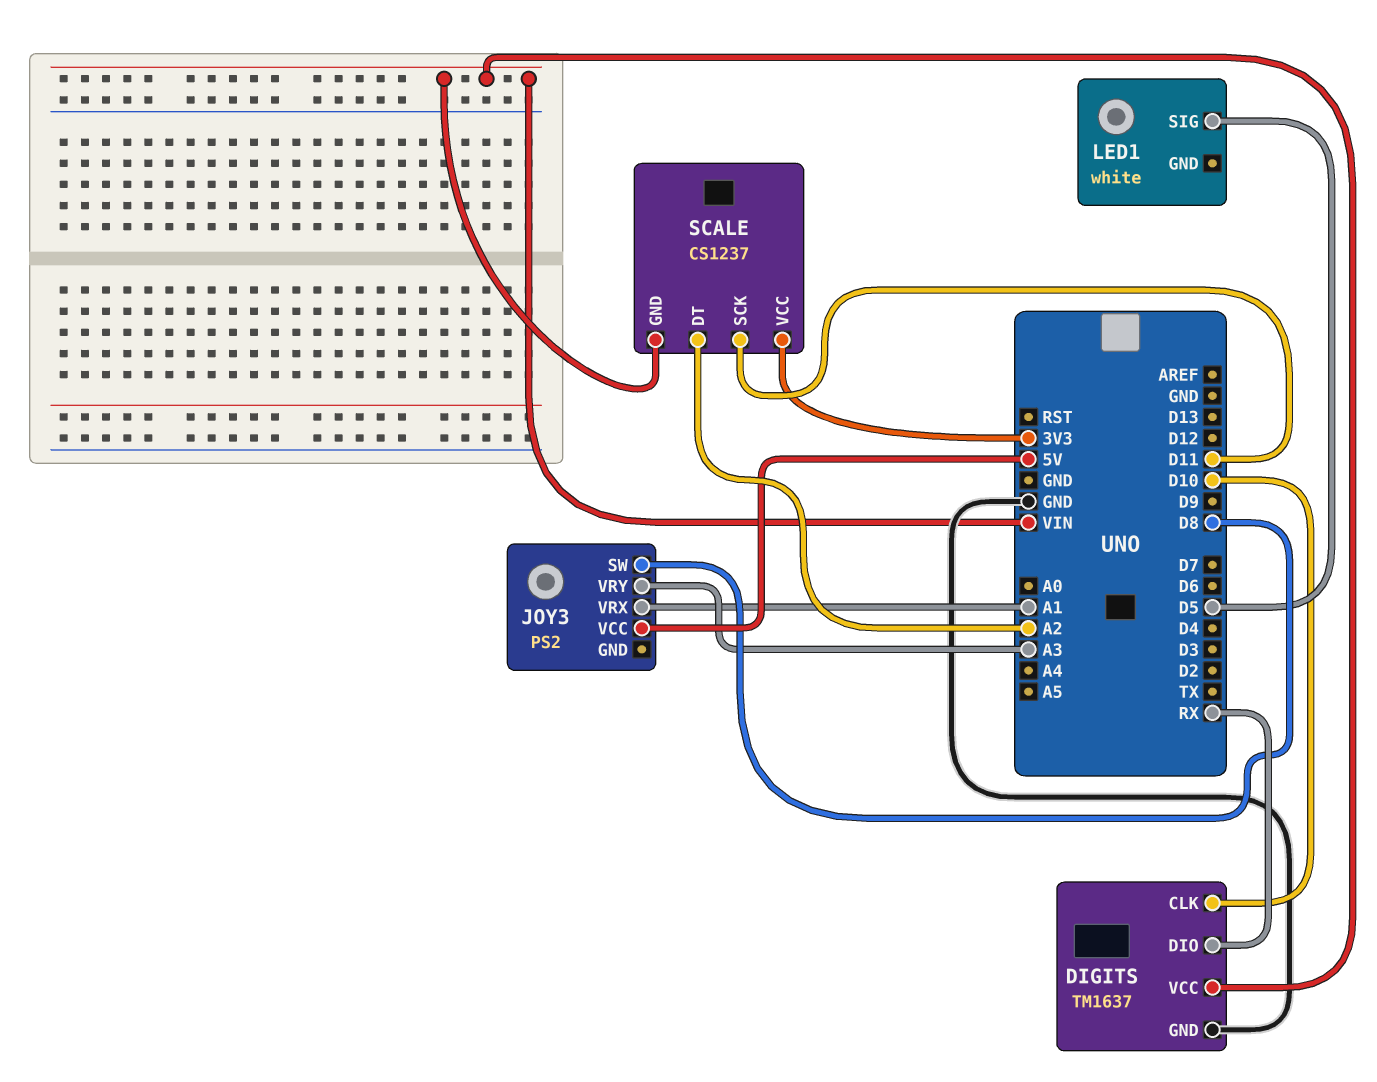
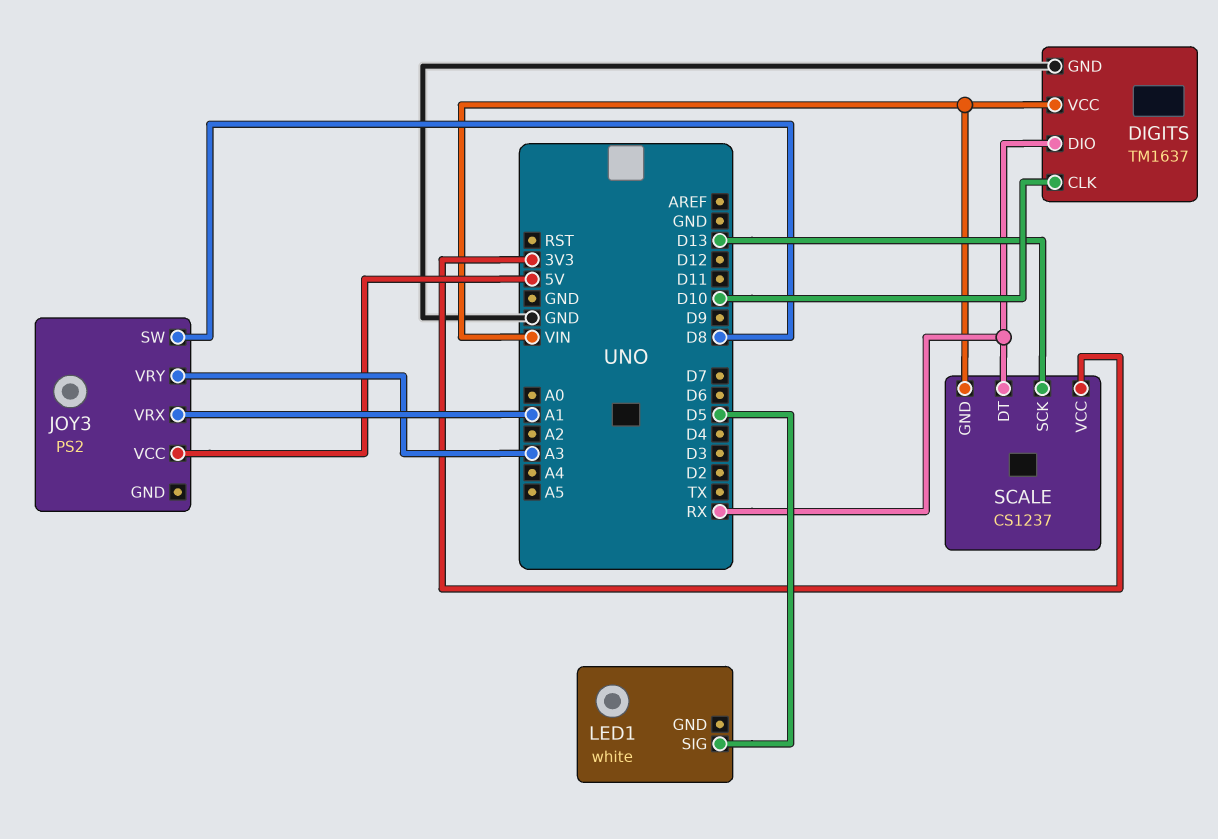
SCALE pin DT: A2 -> RX
SCALE pin SCK: D11 -> D13

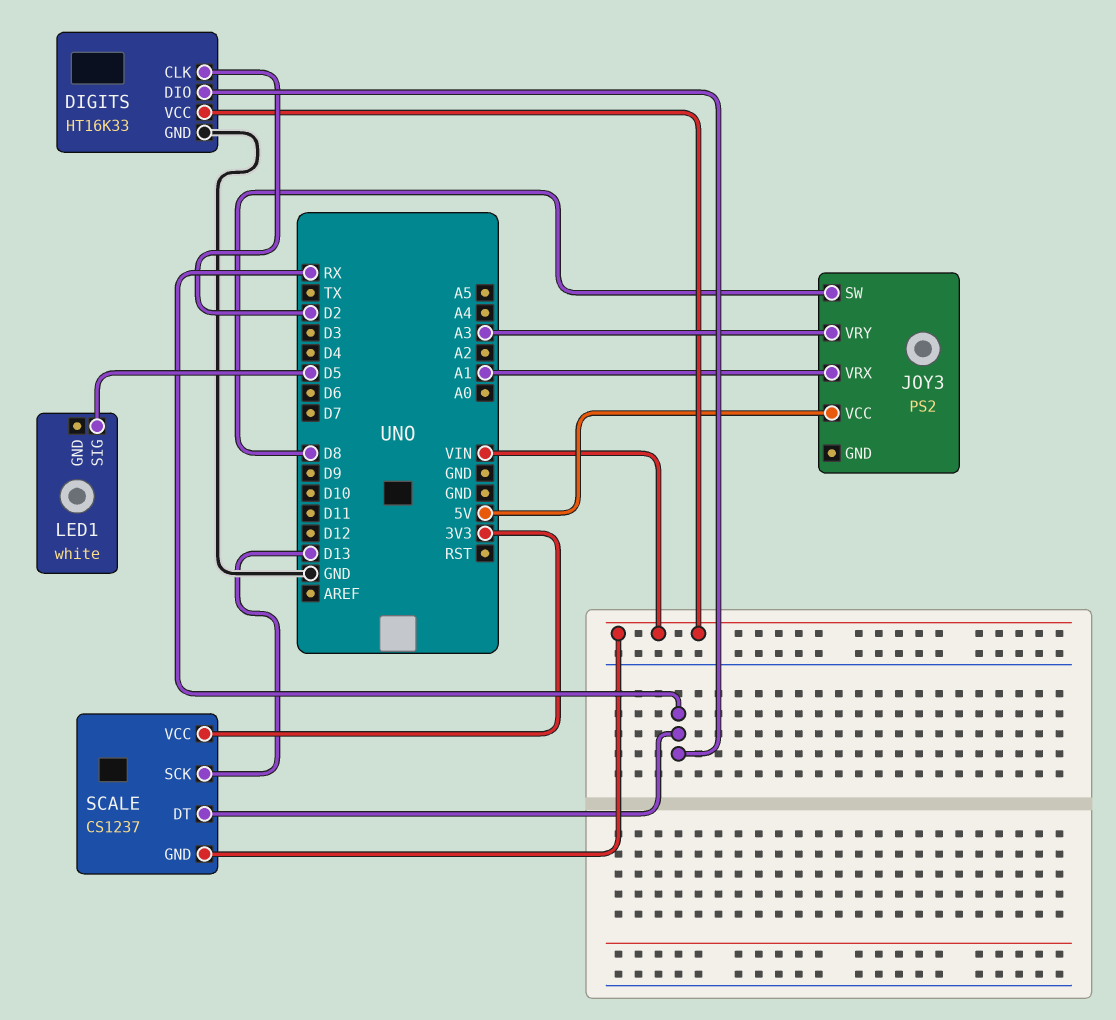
DIGITS: TM1637 -> HT16K33
DIGITS pin CLK: D10 -> D2

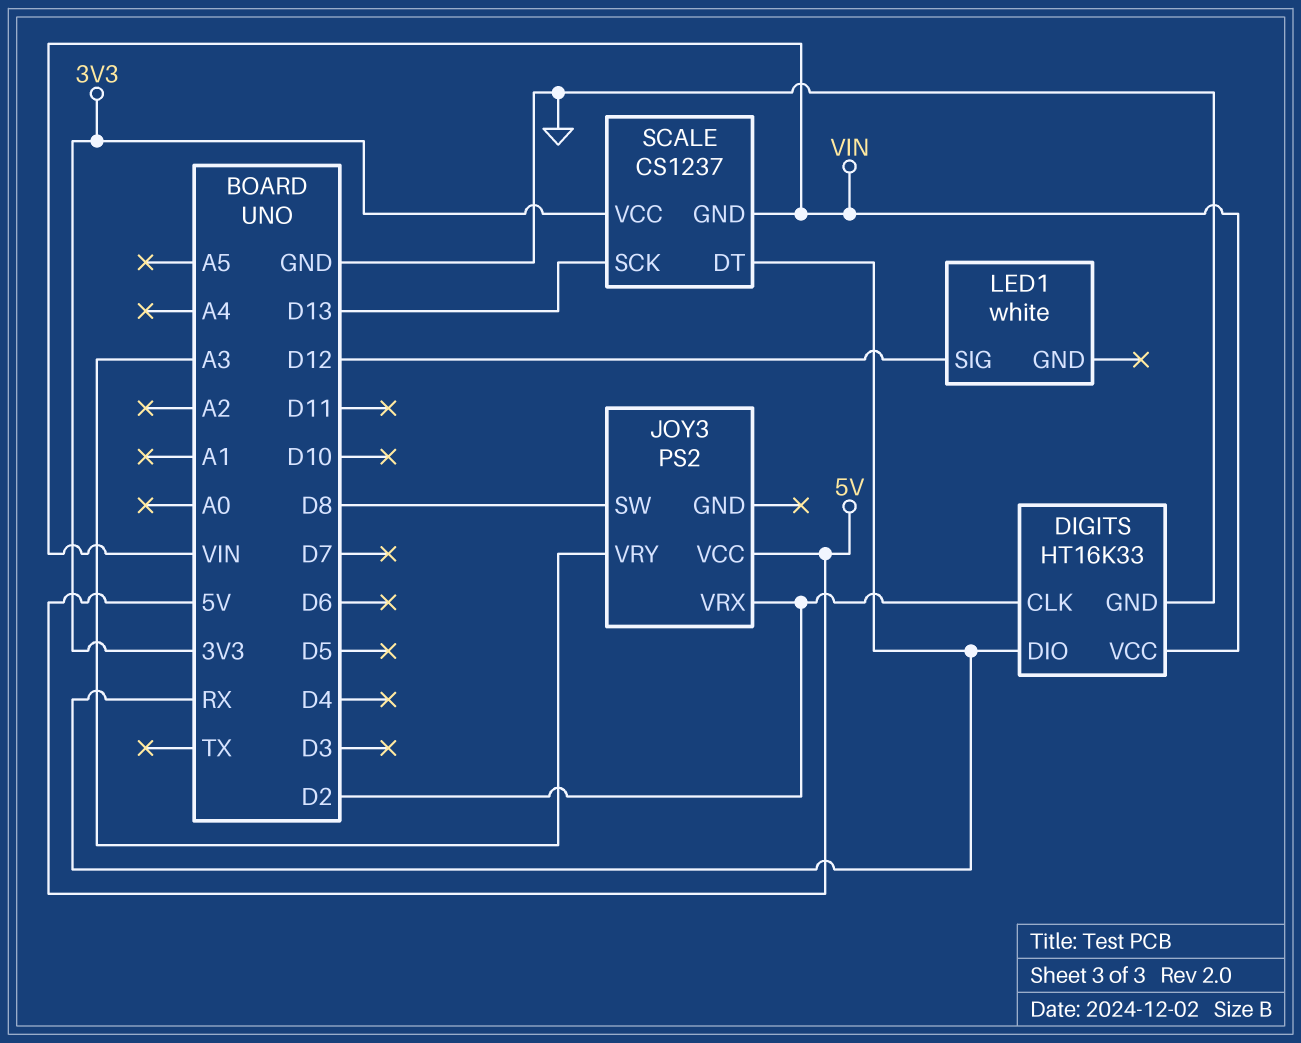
JOY3 pin VRX: A1 -> D2
LED1 pin SIG: D5 -> D12

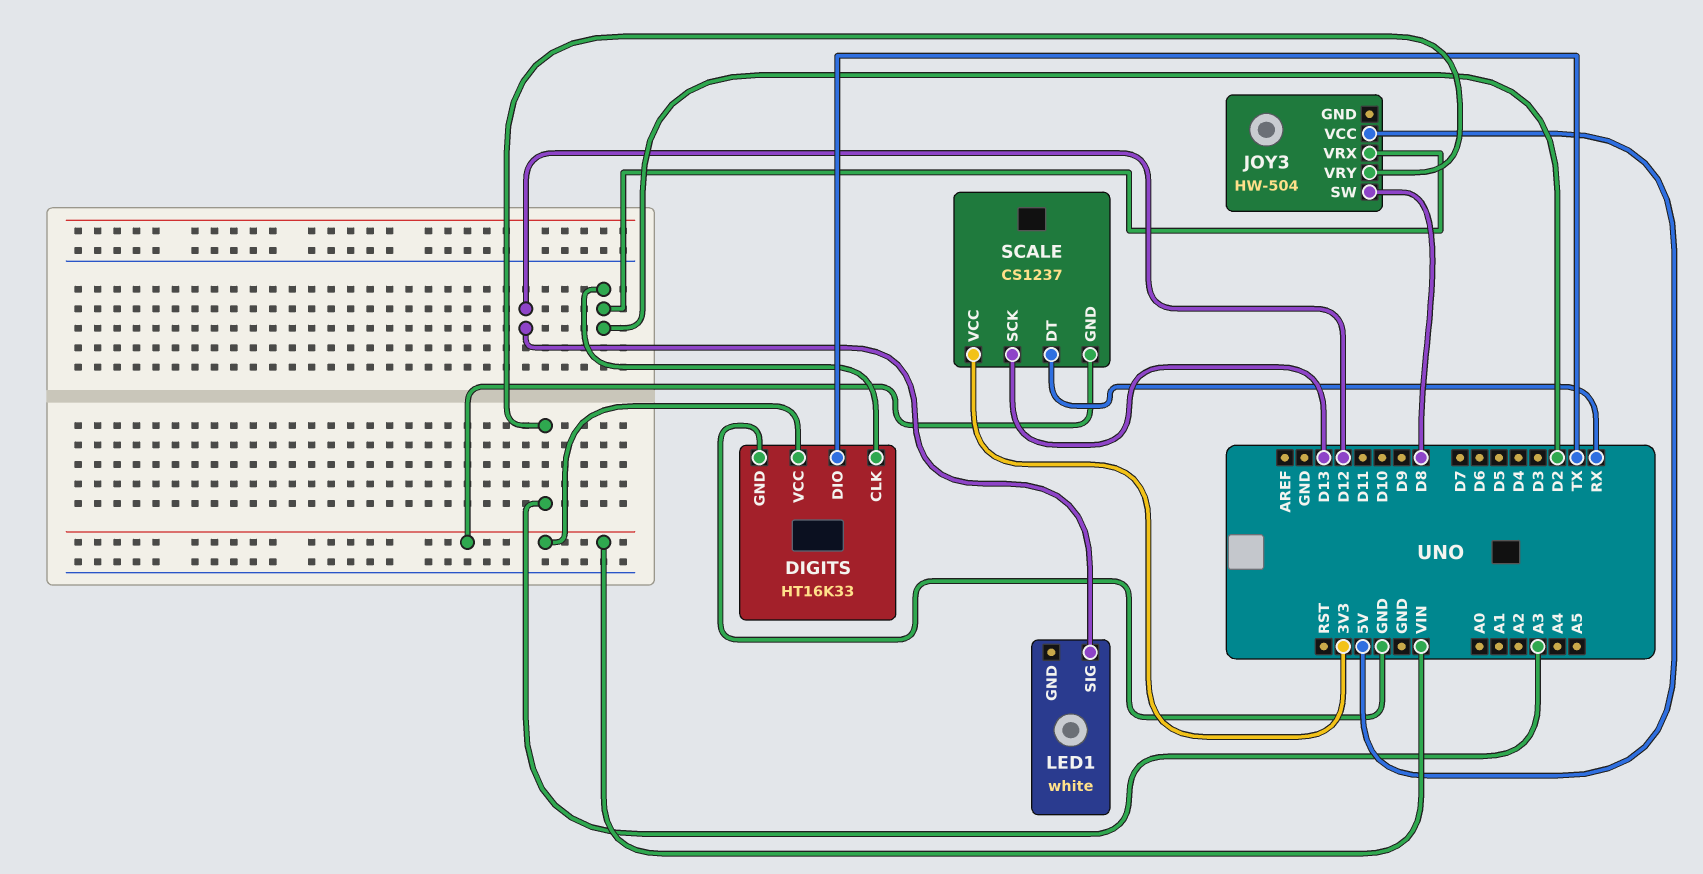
DIGITS pin DIO: RX -> TX
JOY3: PS2 -> HW-504

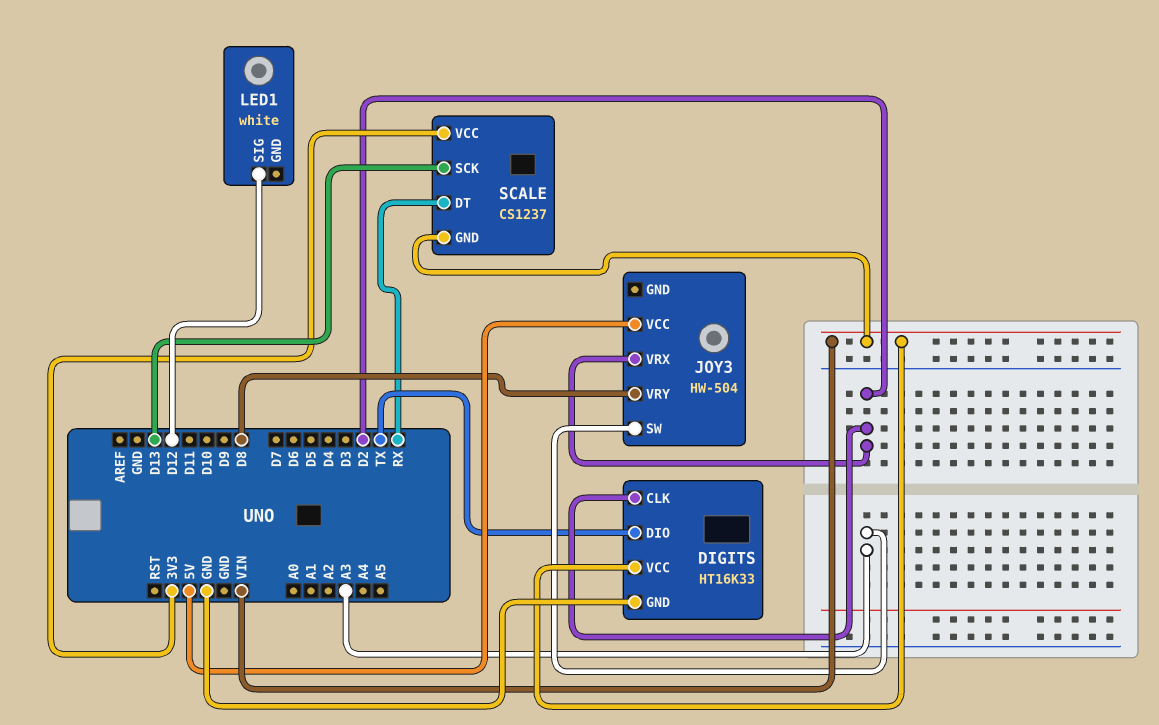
JOY3 pin SW: D8 -> A3
JOY3 pin VRY: A3 -> D8

